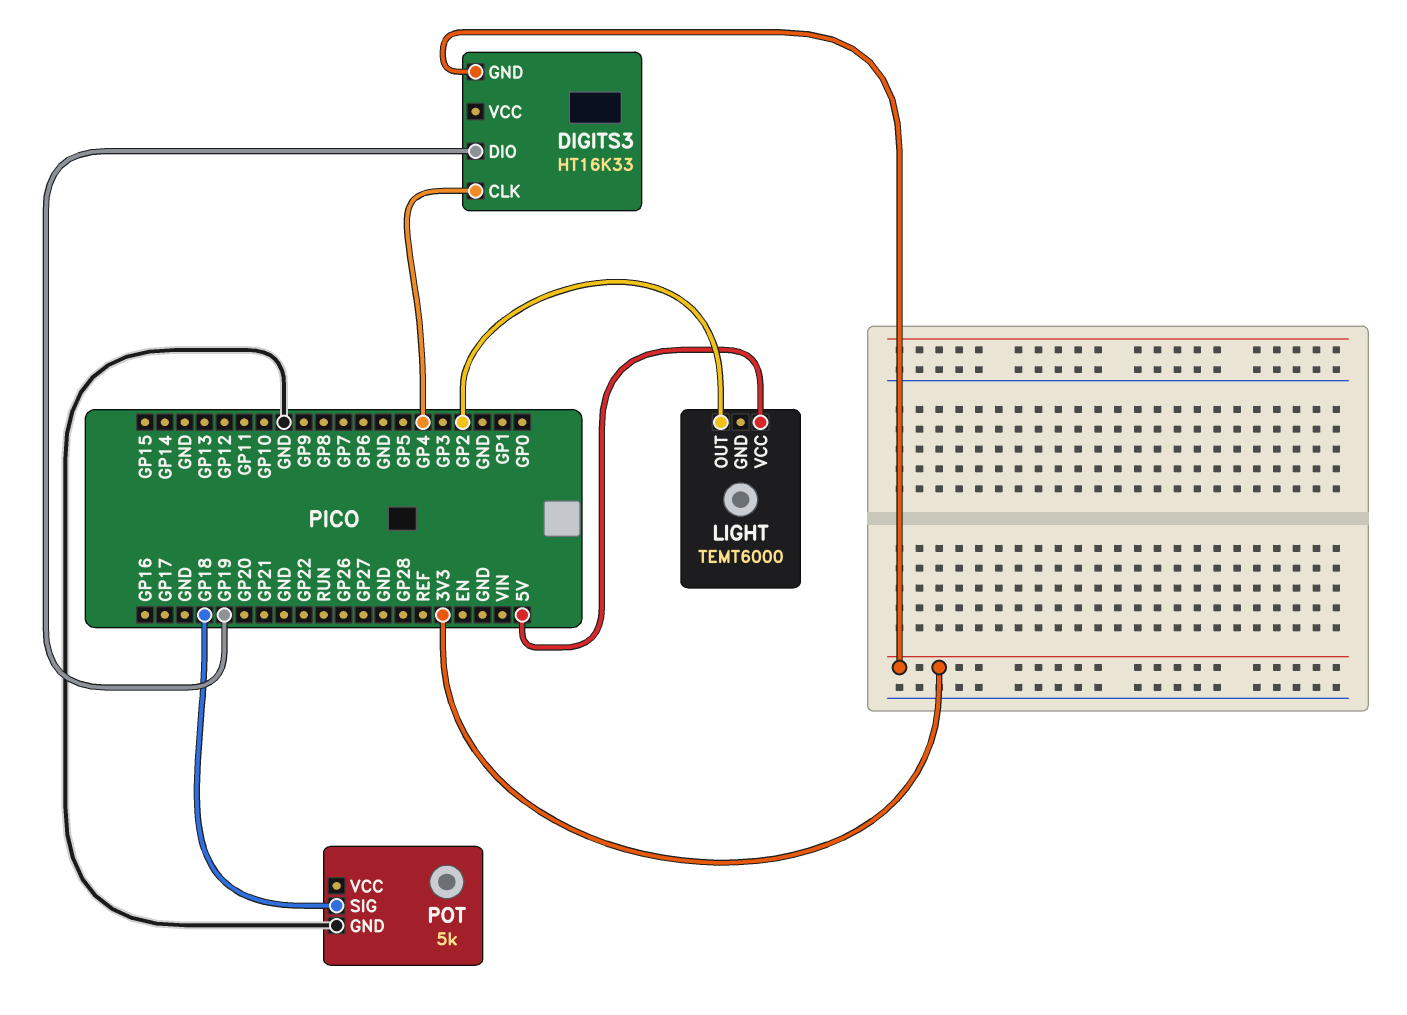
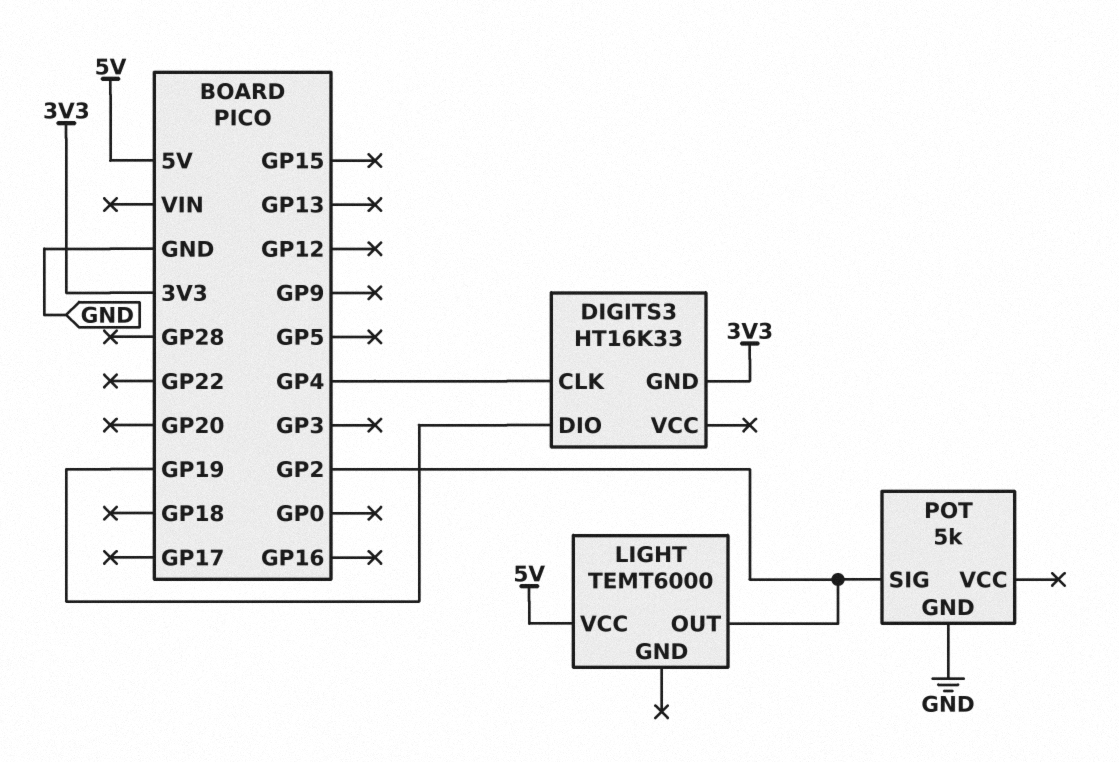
POT pin SIG: GP18 -> GP2

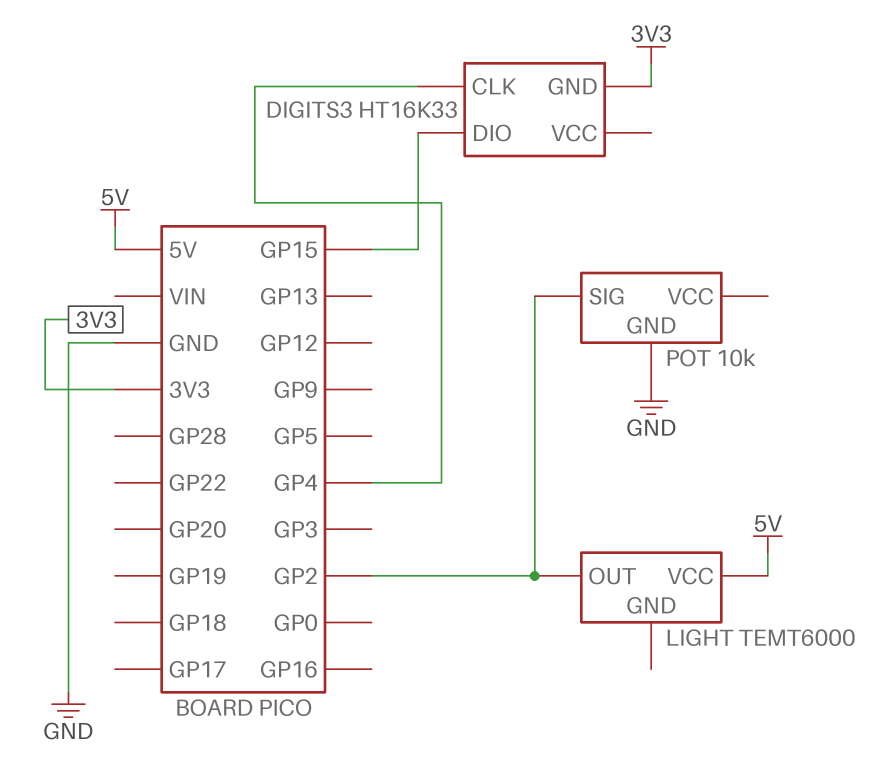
DIGITS3 pin DIO: GP19 -> GP15
POT: 5k -> 10k

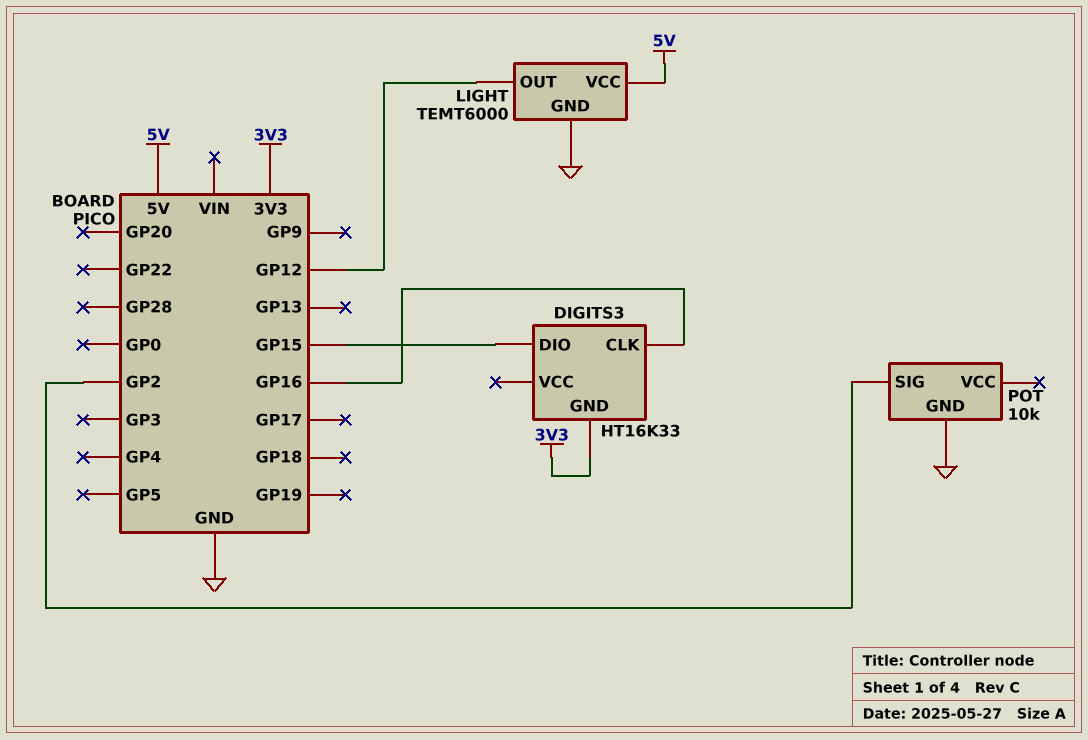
DIGITS3 pin CLK: GP4 -> GP16
LIGHT pin GND: none -> GND
LIGHT pin OUT: GP2 -> GP12

